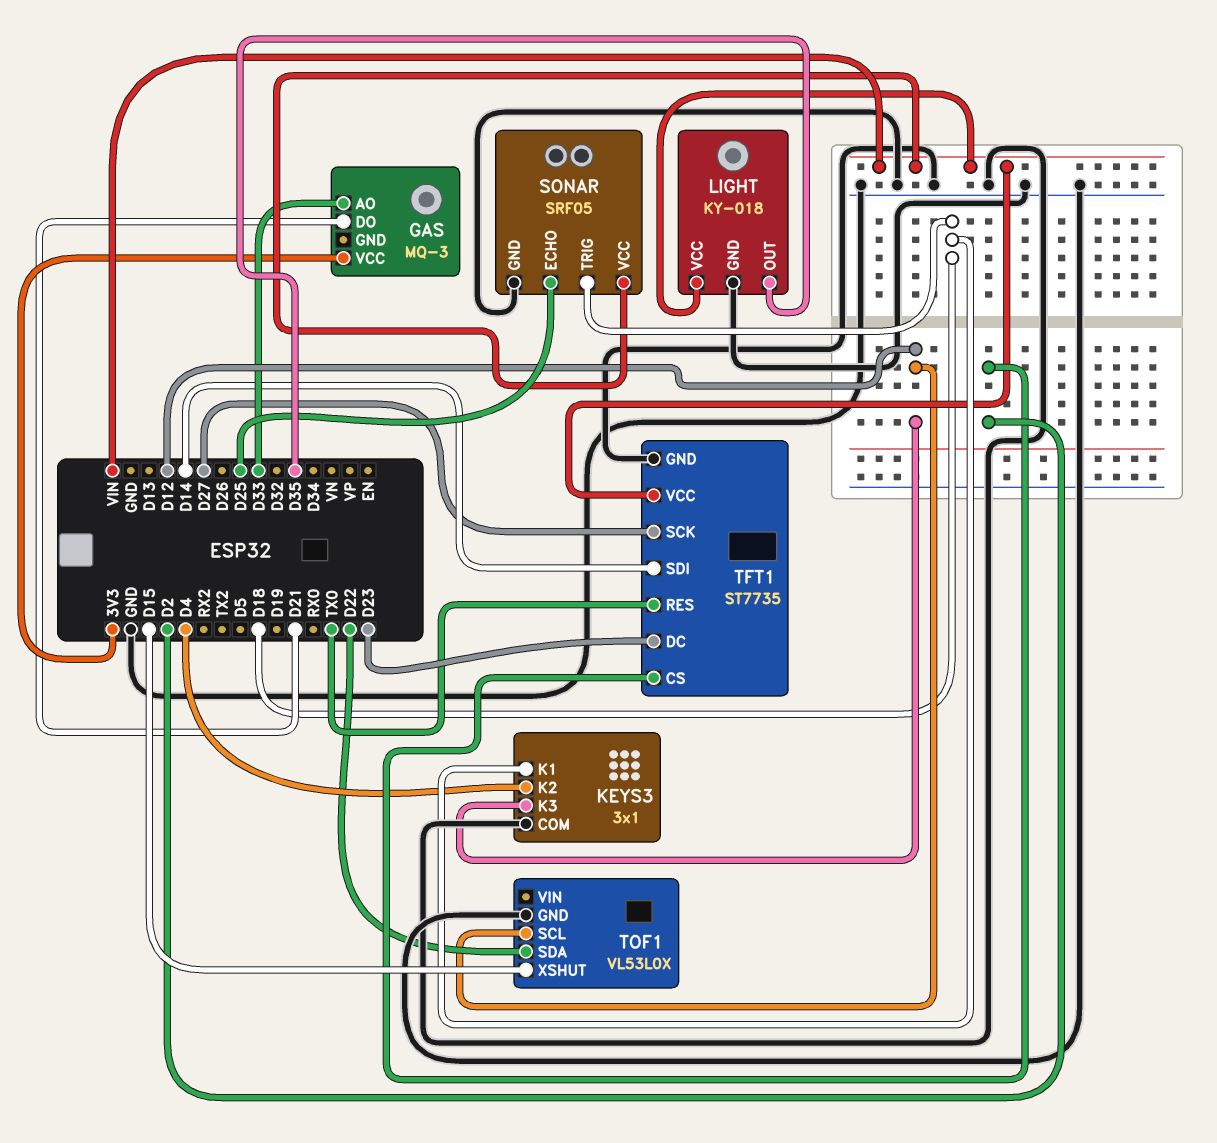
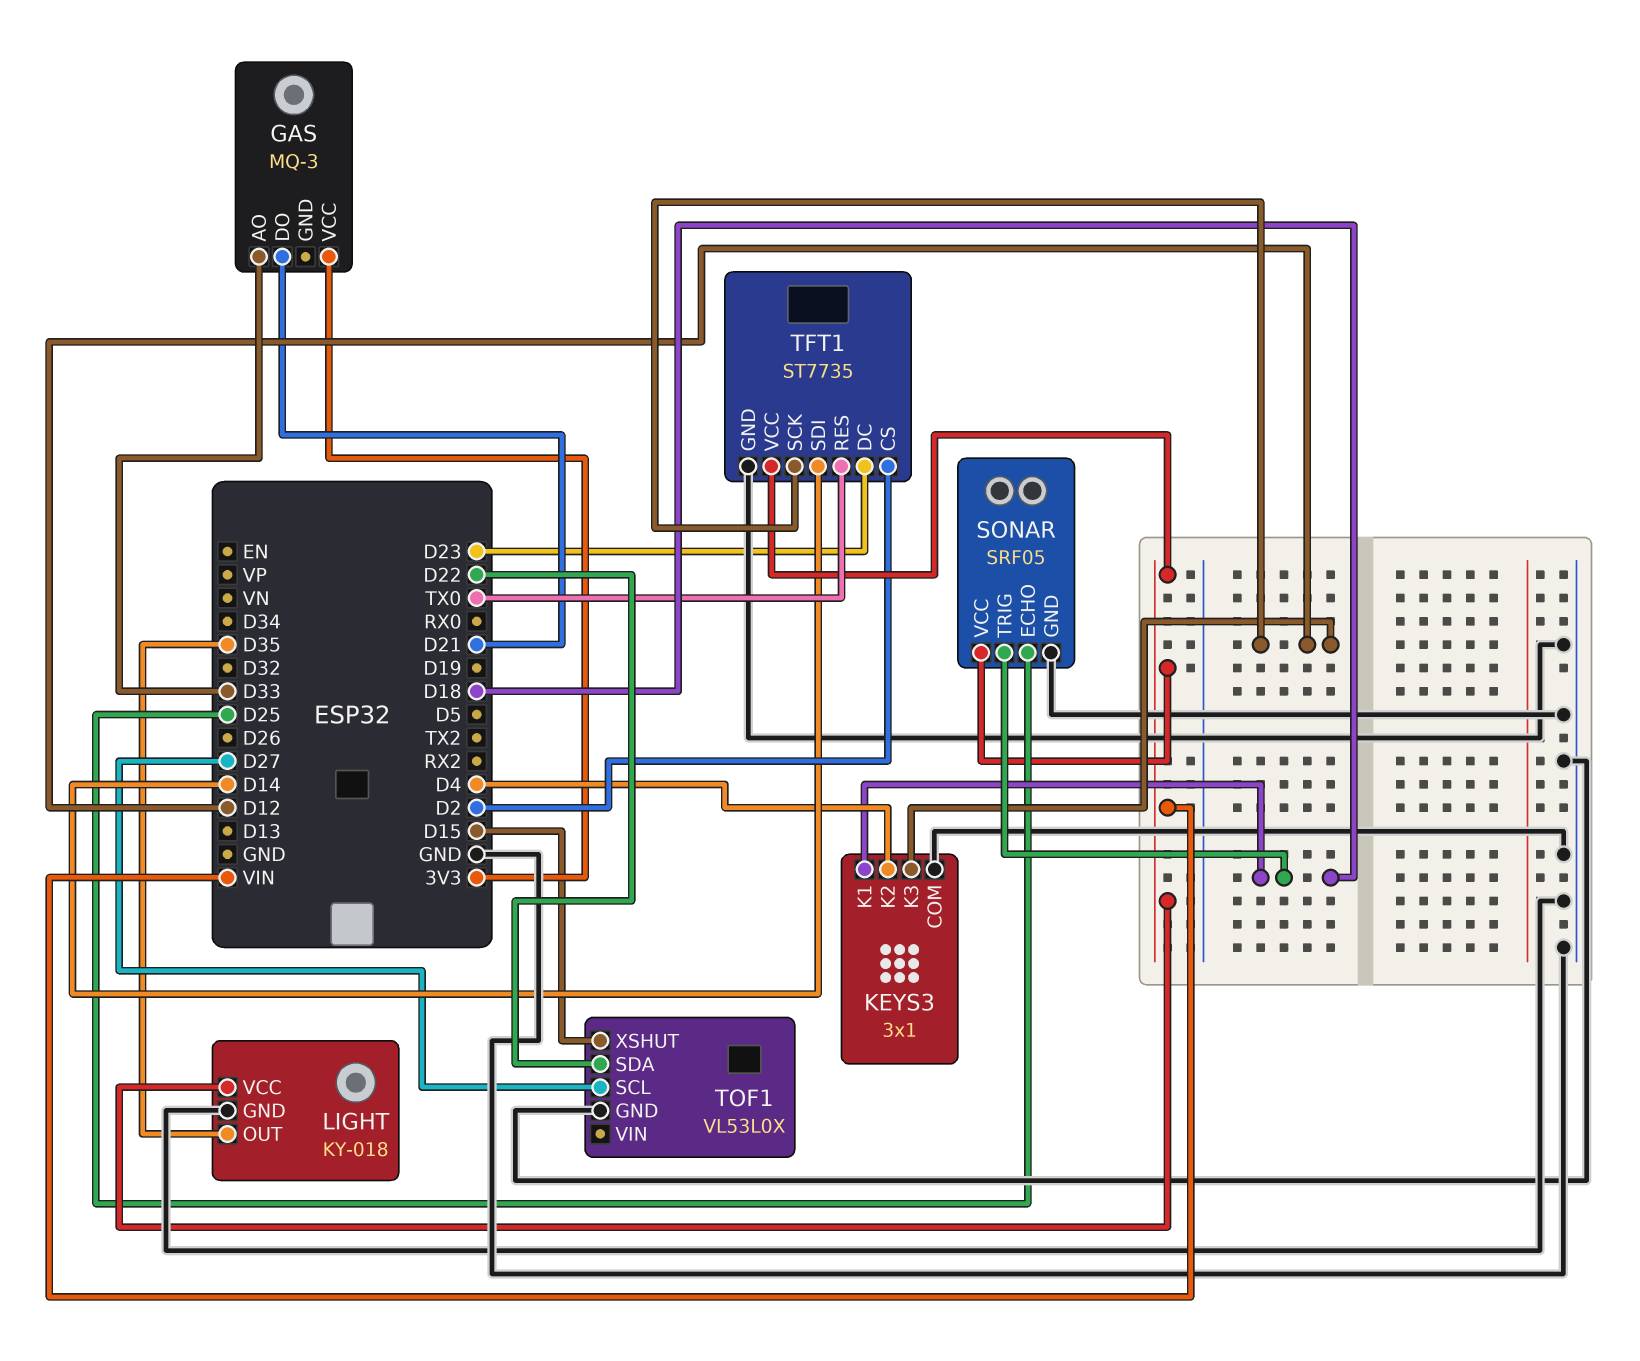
TFT1 pin SCK: D27 -> D12
TOF1 pin SCL: D12 -> D27

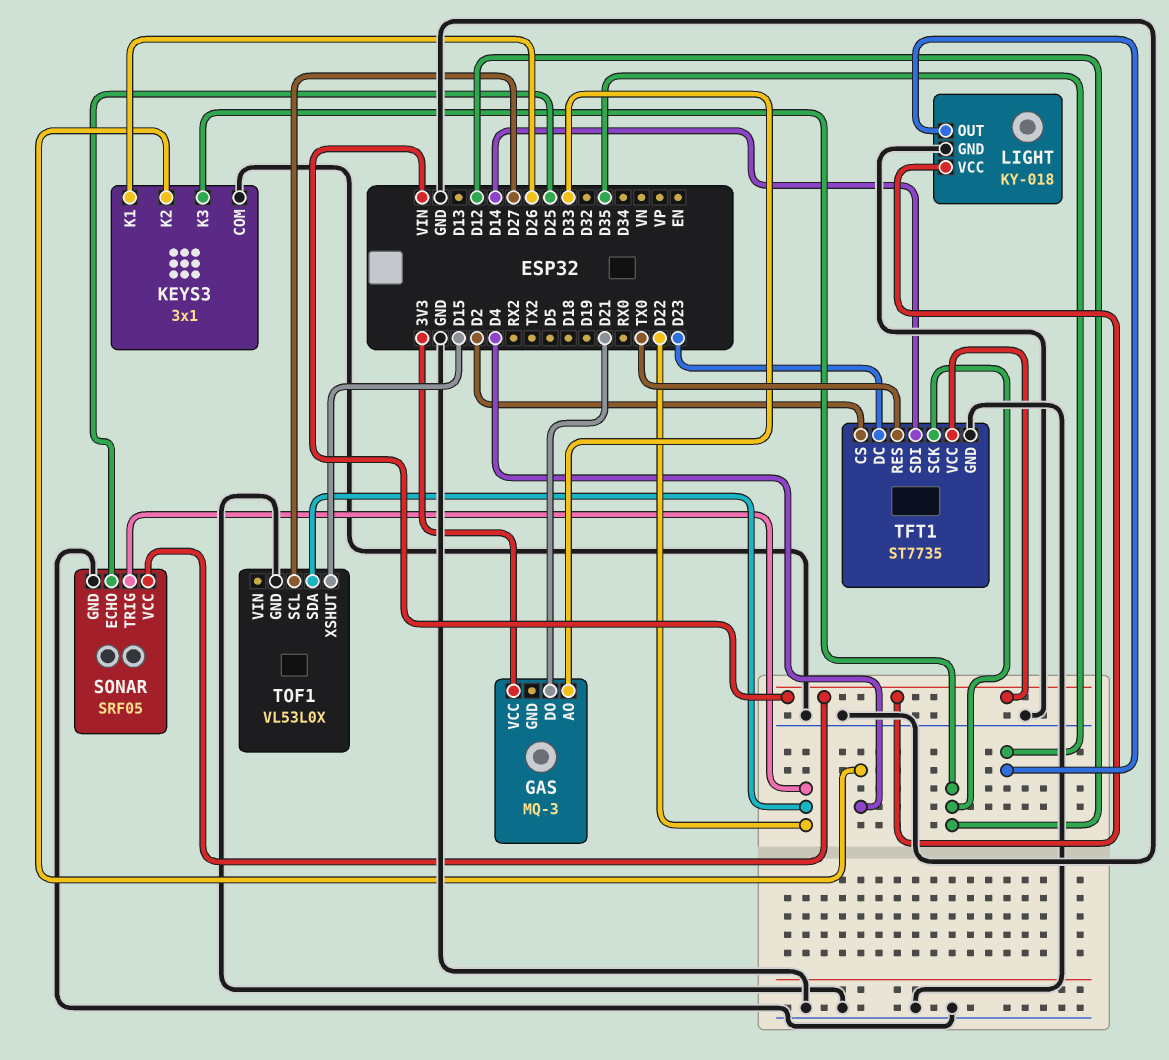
KEYS3 pin K1: D18 -> D26
SONAR pin TRIG: D18 -> D22

